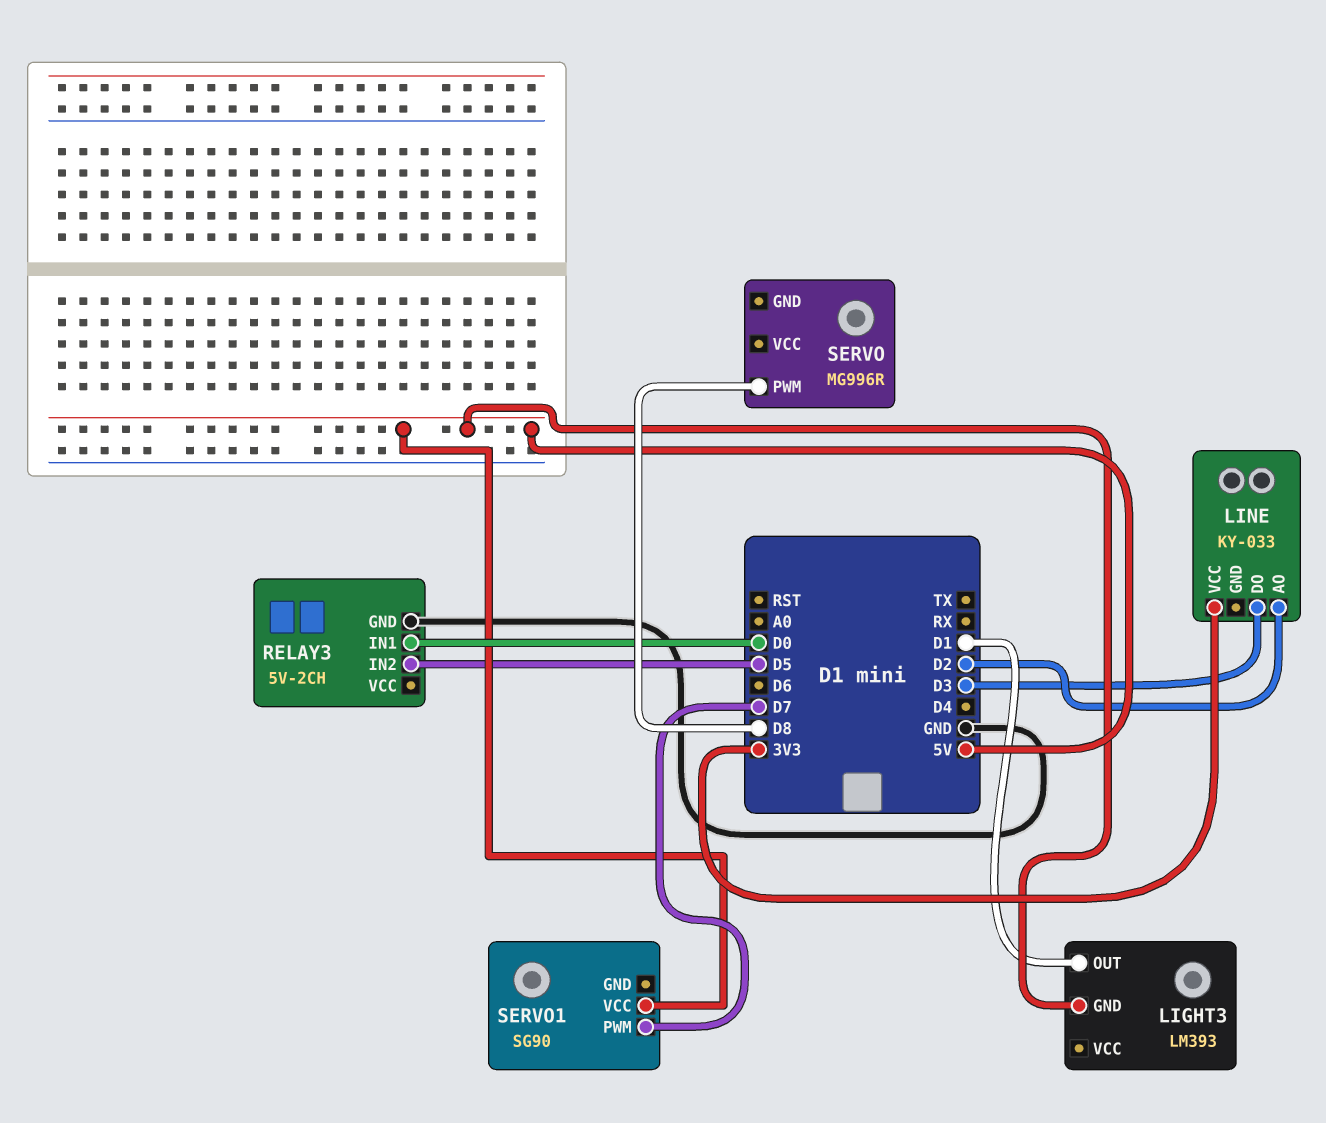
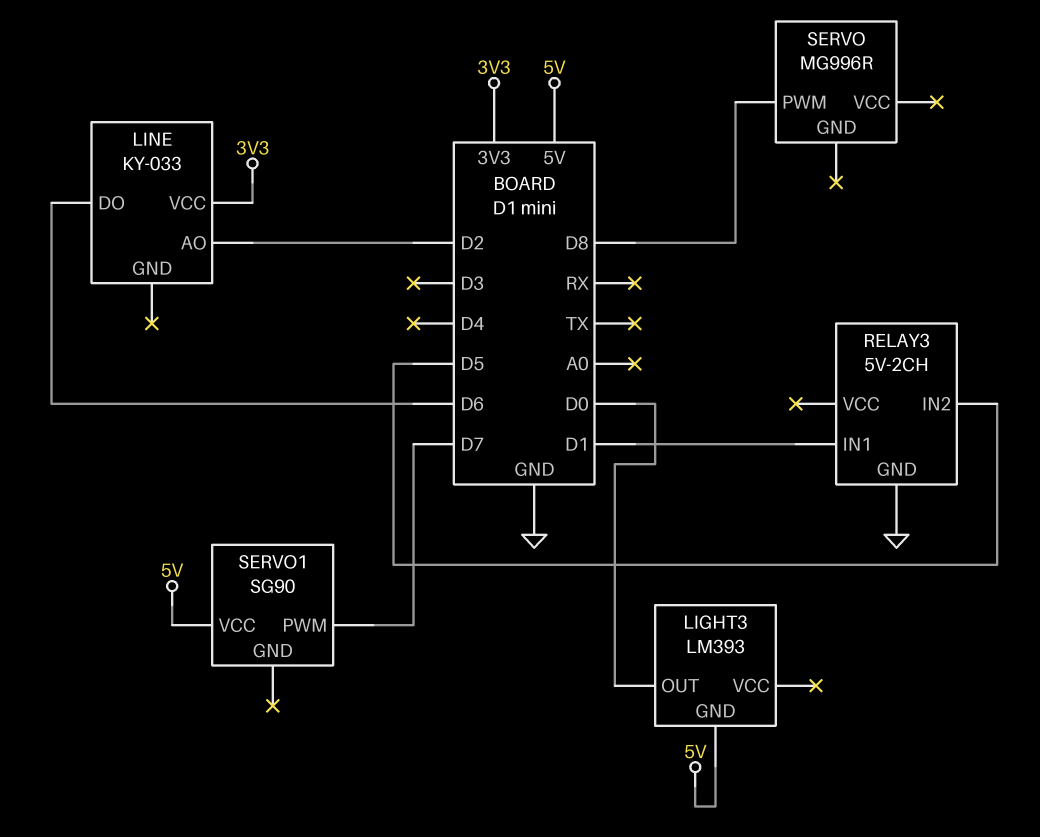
LIGHT3 pin OUT: D1 -> D0
LINE pin DO: D3 -> D6
RELAY3 pin IN1: D0 -> D1

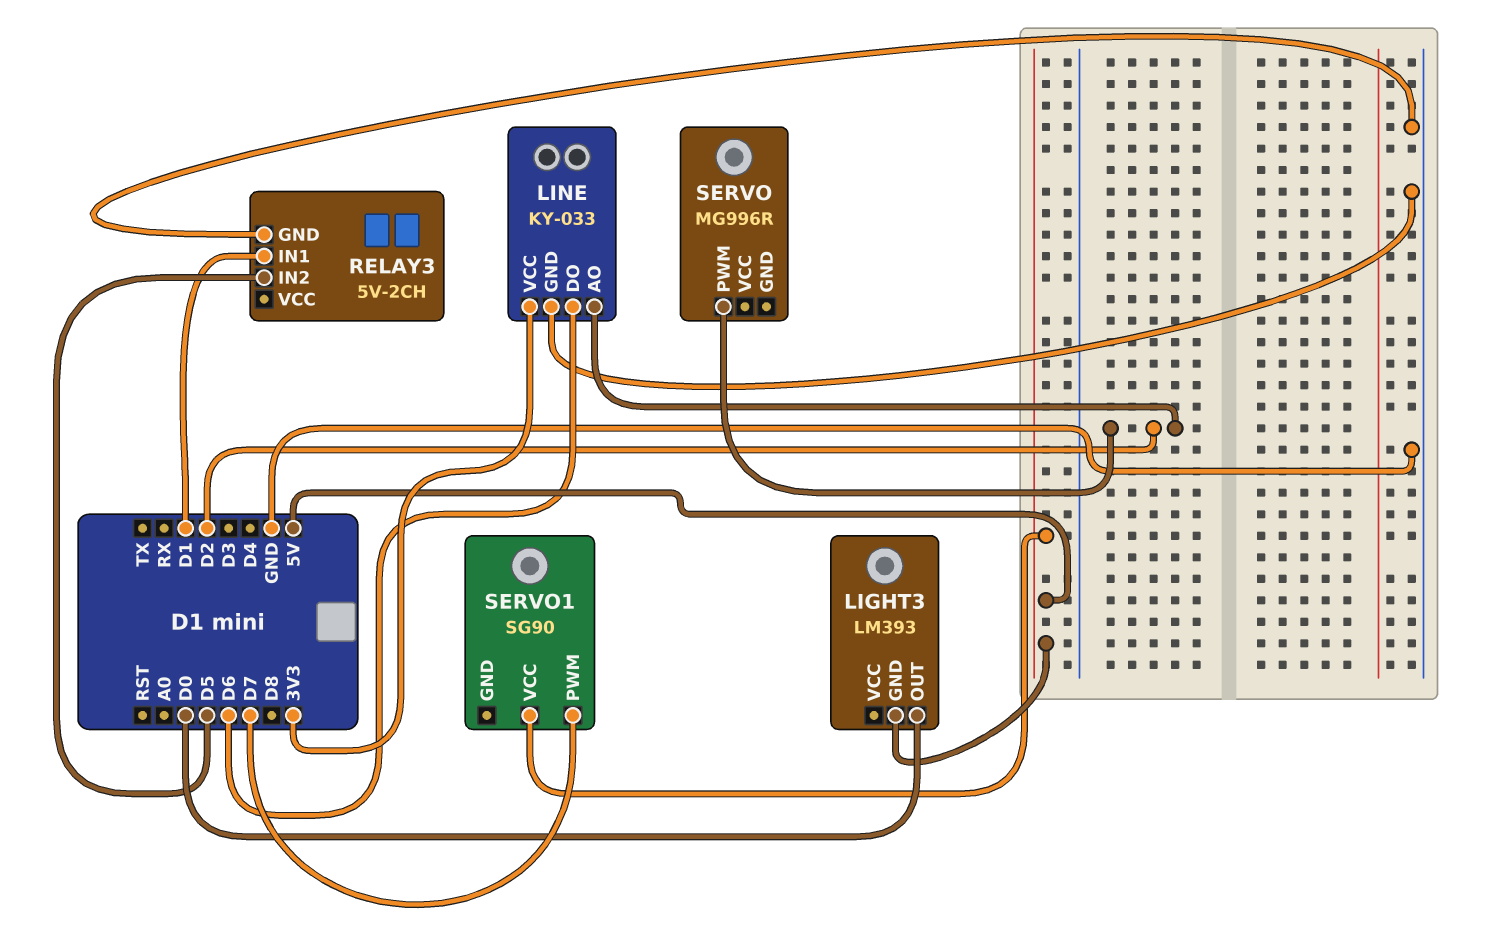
LINE pin GND: none -> GND
SERVO pin PWM: D8 -> D2

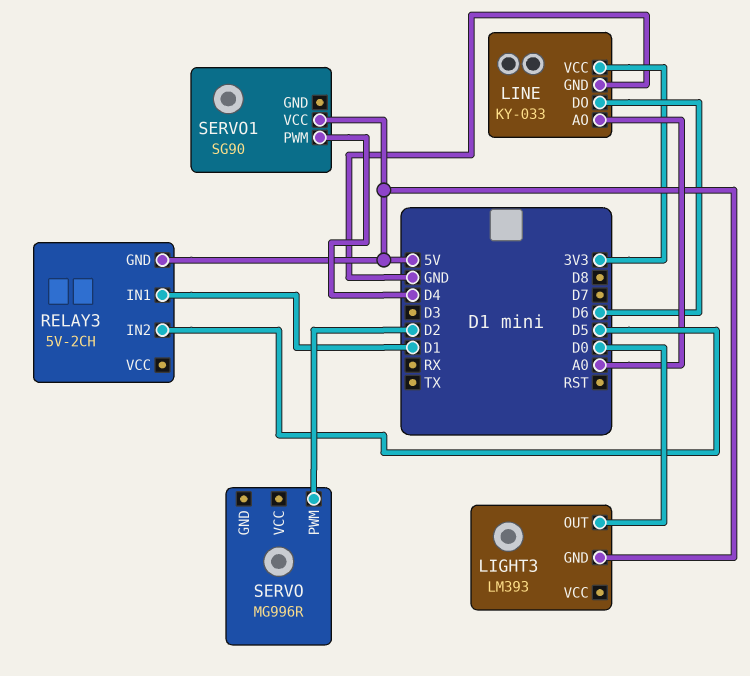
LINE pin AO: D2 -> A0
RELAY3 pin GND: GND -> 5V
SERVO1 pin PWM: D7 -> D4

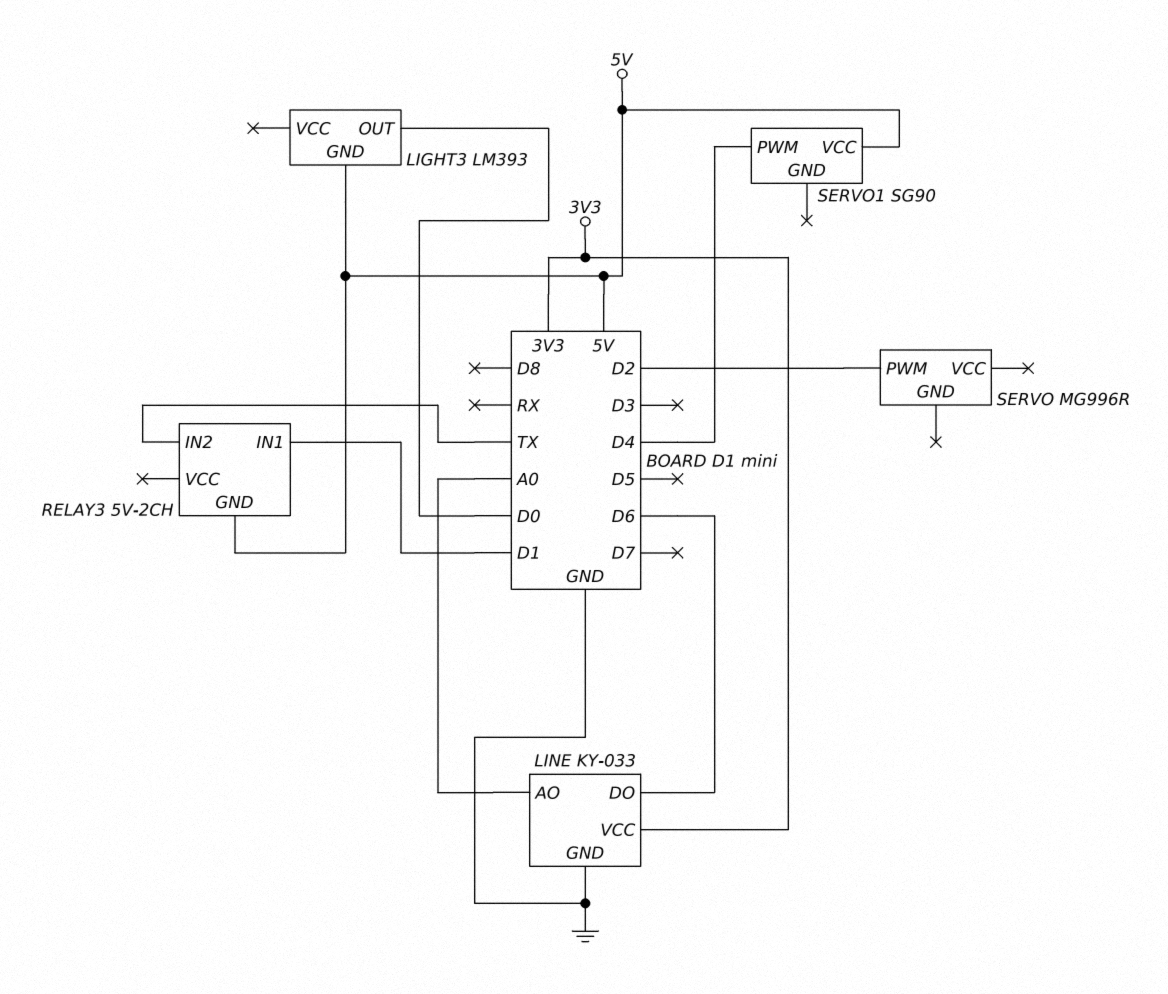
RELAY3 pin IN2: D5 -> TX

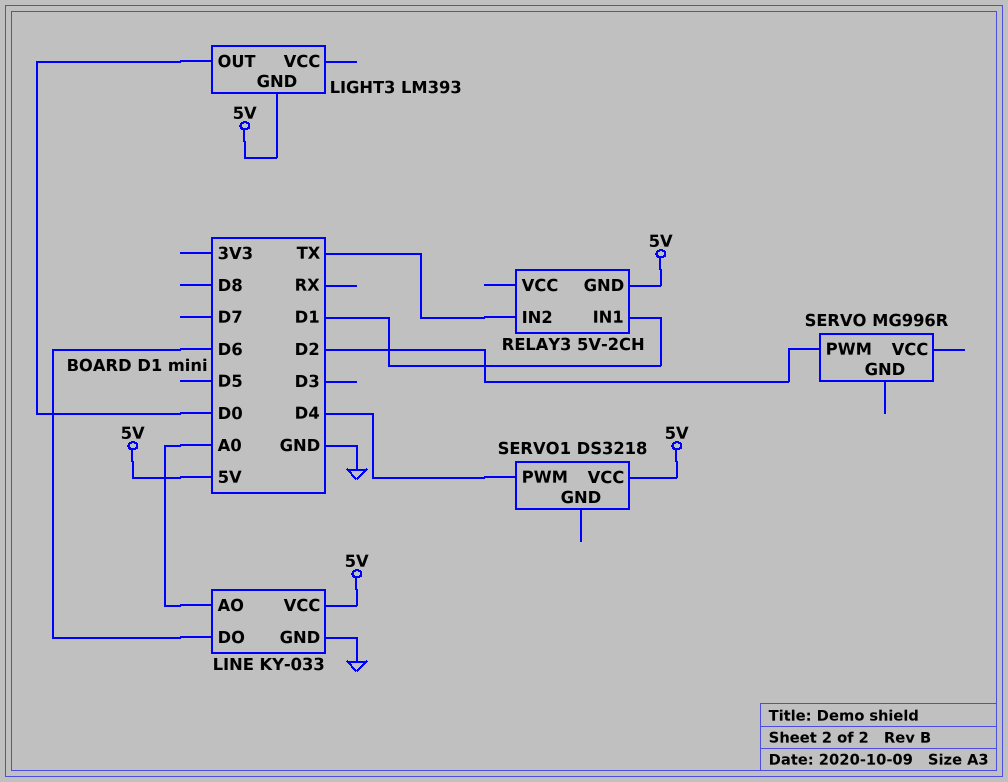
LINE pin VCC: 3V3 -> 5V
SERVO1: SG90 -> DS3218

